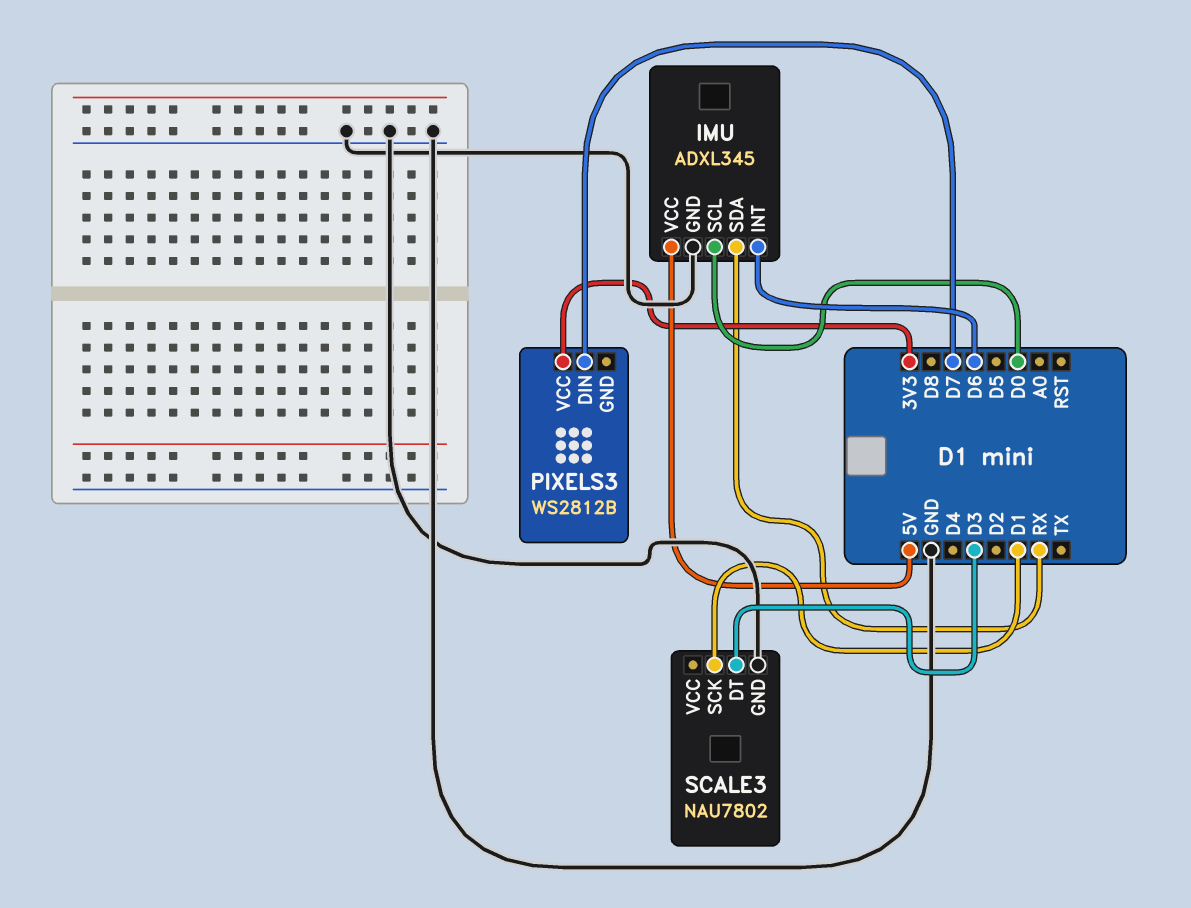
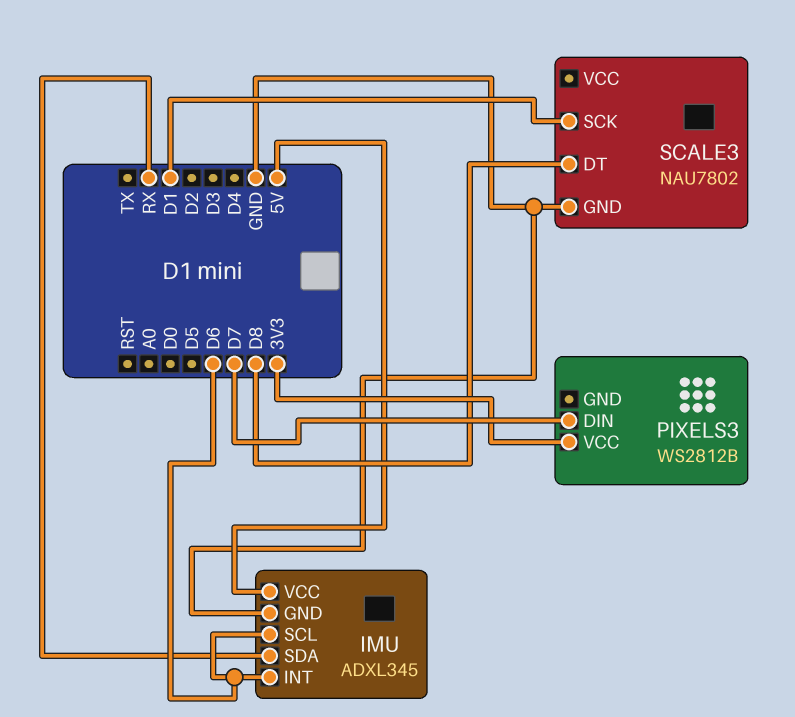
IMU pin SCL: D0 -> D6
SCALE3 pin DT: D3 -> D8

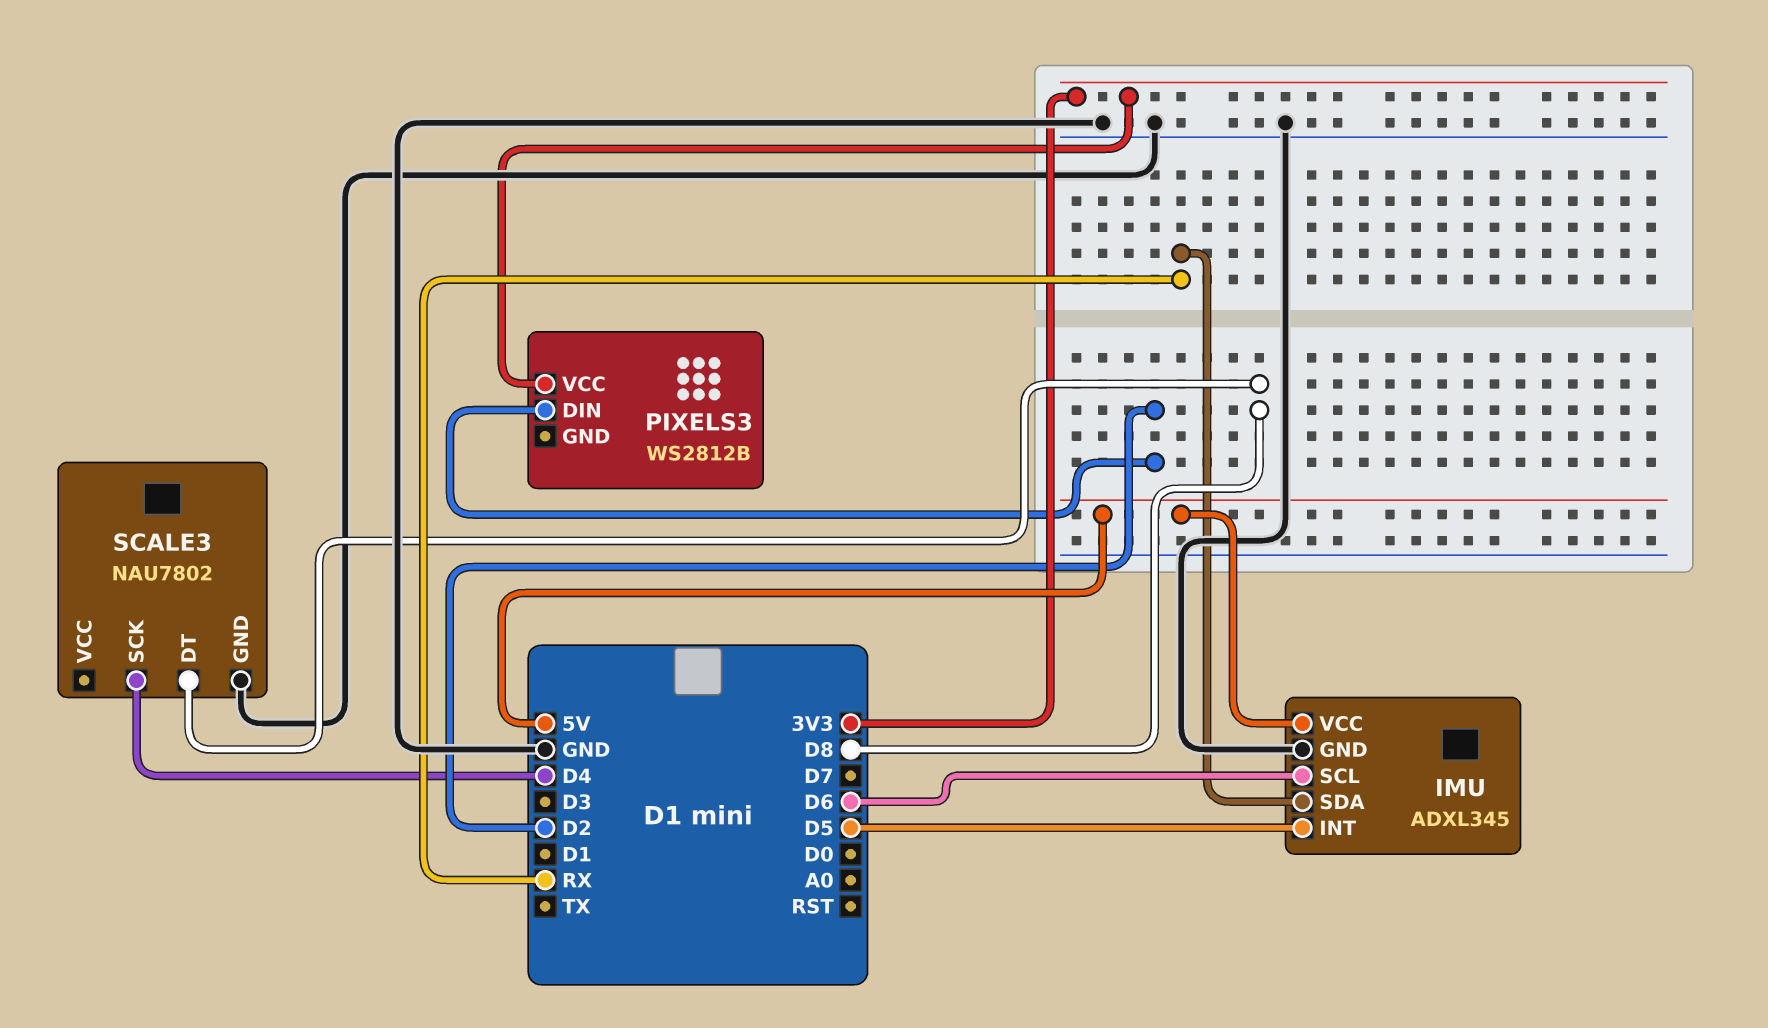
IMU pin INT: D6 -> D5
PIXELS3 pin DIN: D7 -> D2
SCALE3 pin SCK: D1 -> D4

